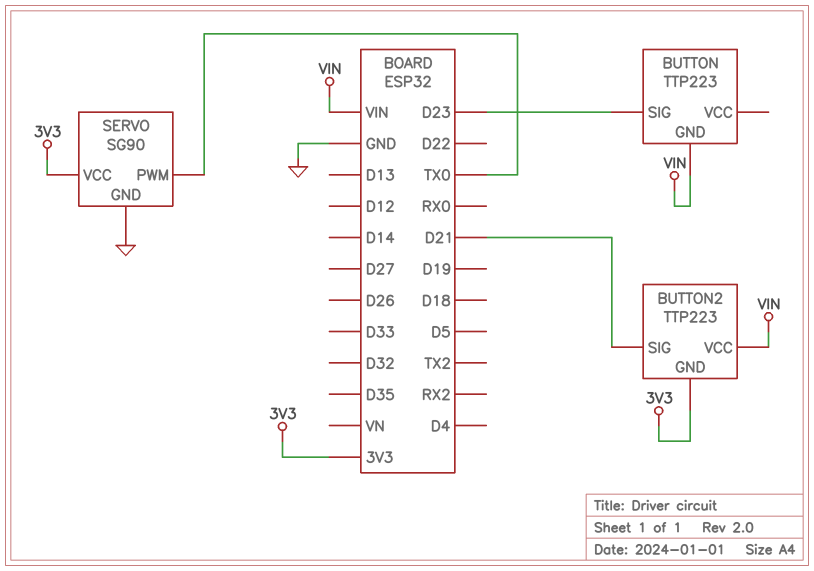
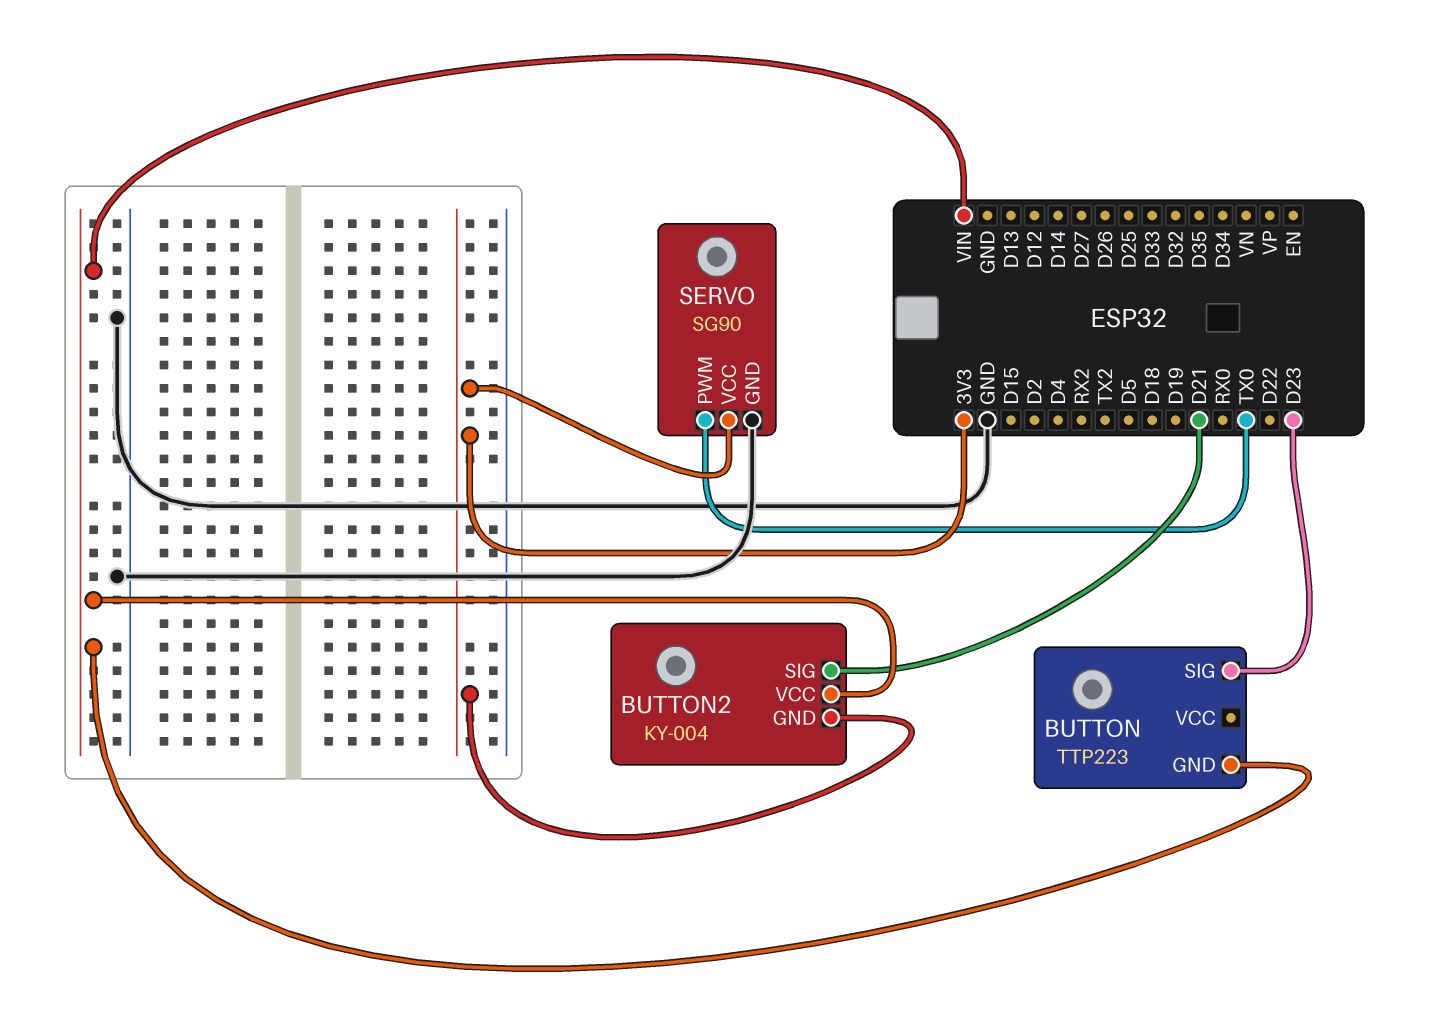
BUTTON2: TTP223 -> KY-004

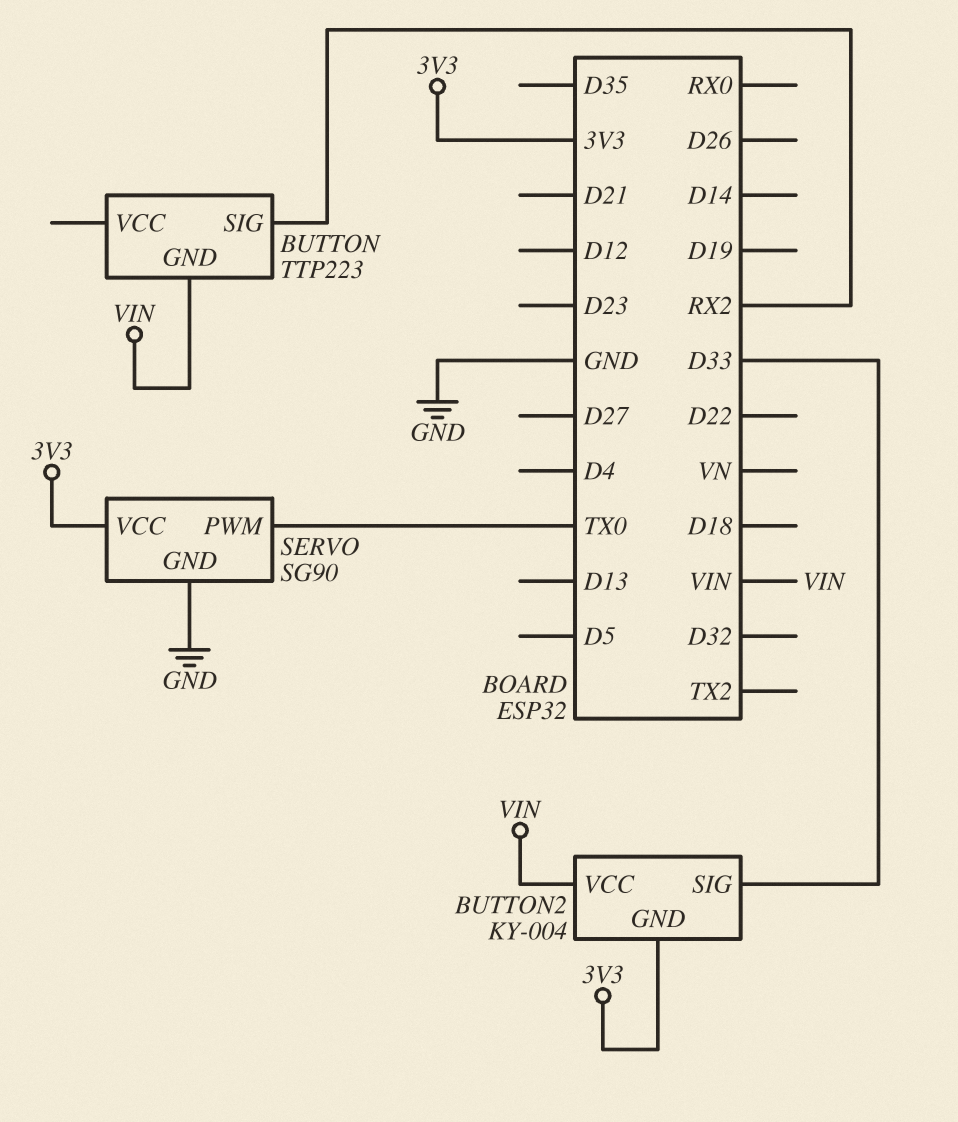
BUTTON pin SIG: D23 -> RX2
BUTTON2 pin SIG: D21 -> D33

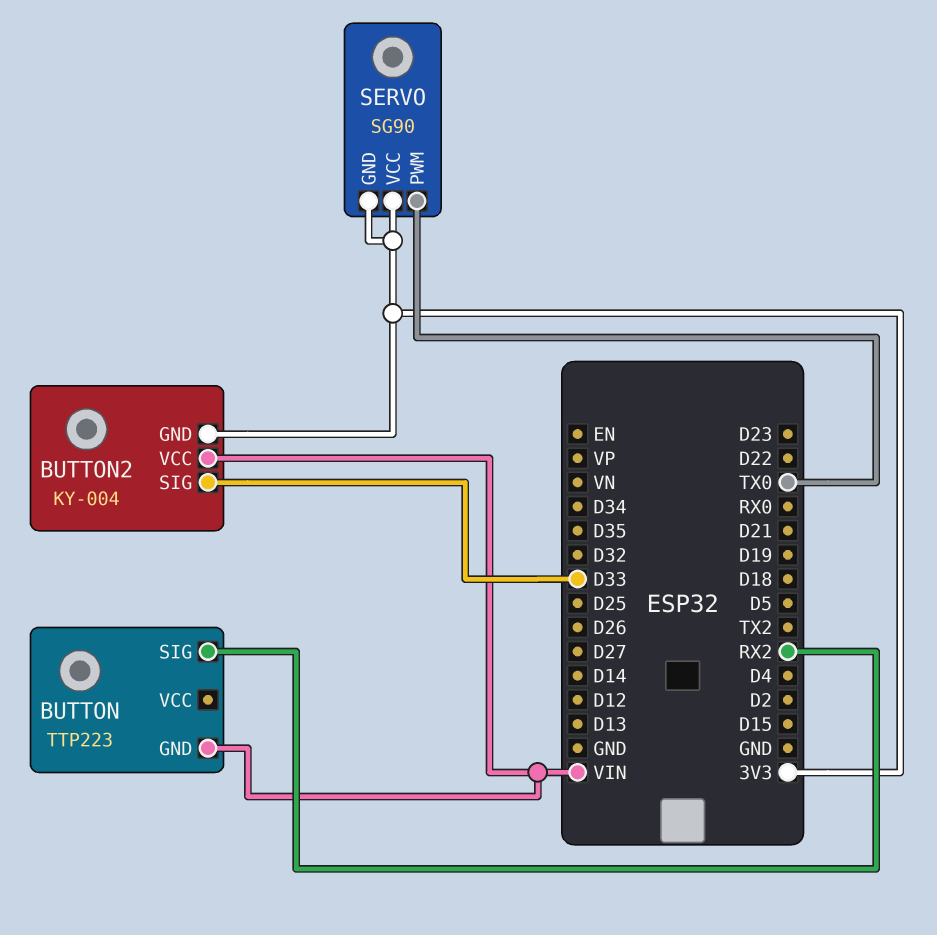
SERVO pin GND: GND -> 3V3

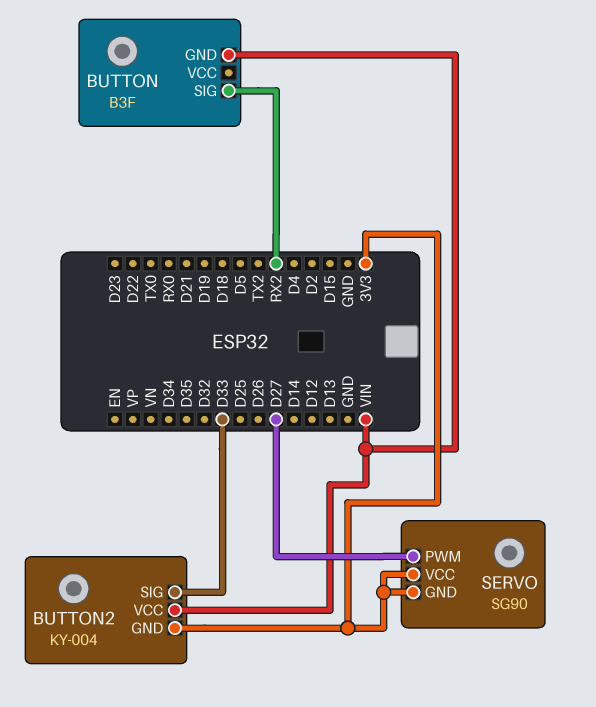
BUTTON: TTP223 -> B3F
SERVO pin PWM: TX0 -> D27

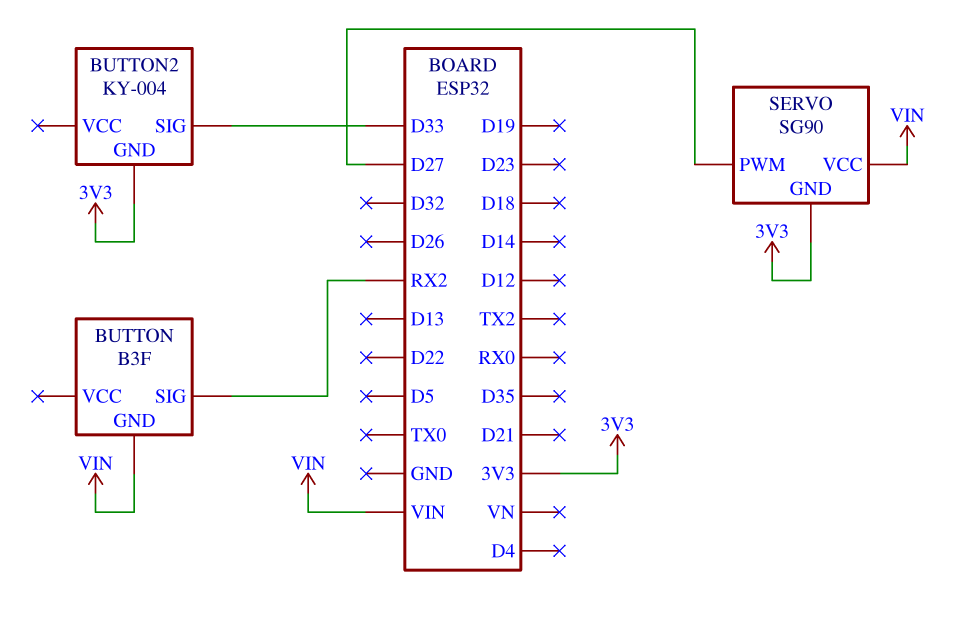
BUTTON2 pin VCC: VIN -> none
SERVO pin VCC: 3V3 -> VIN

